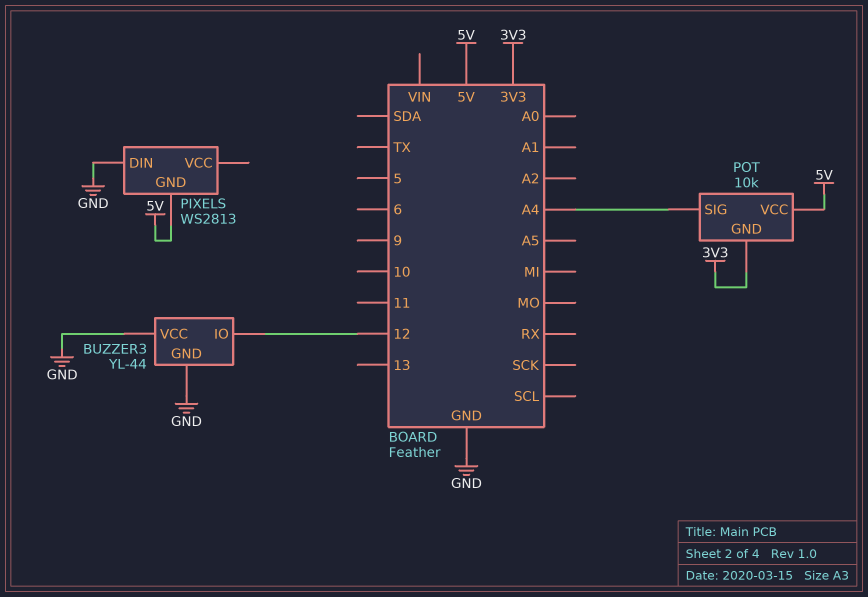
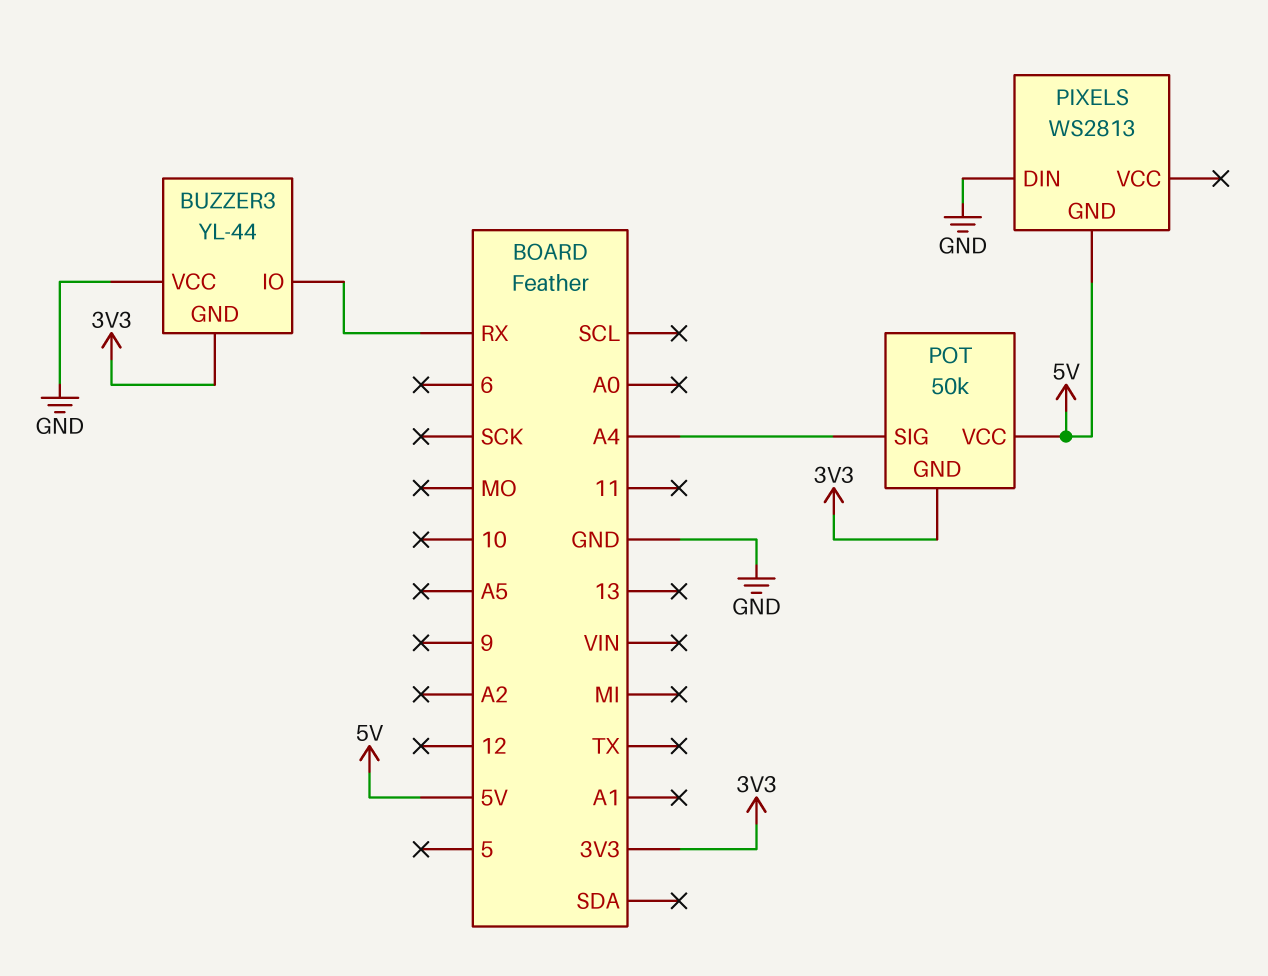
BUZZER3 pin GND: GND -> 3V3
BUZZER3 pin IO: 12 -> RX
POT: 10k -> 50k

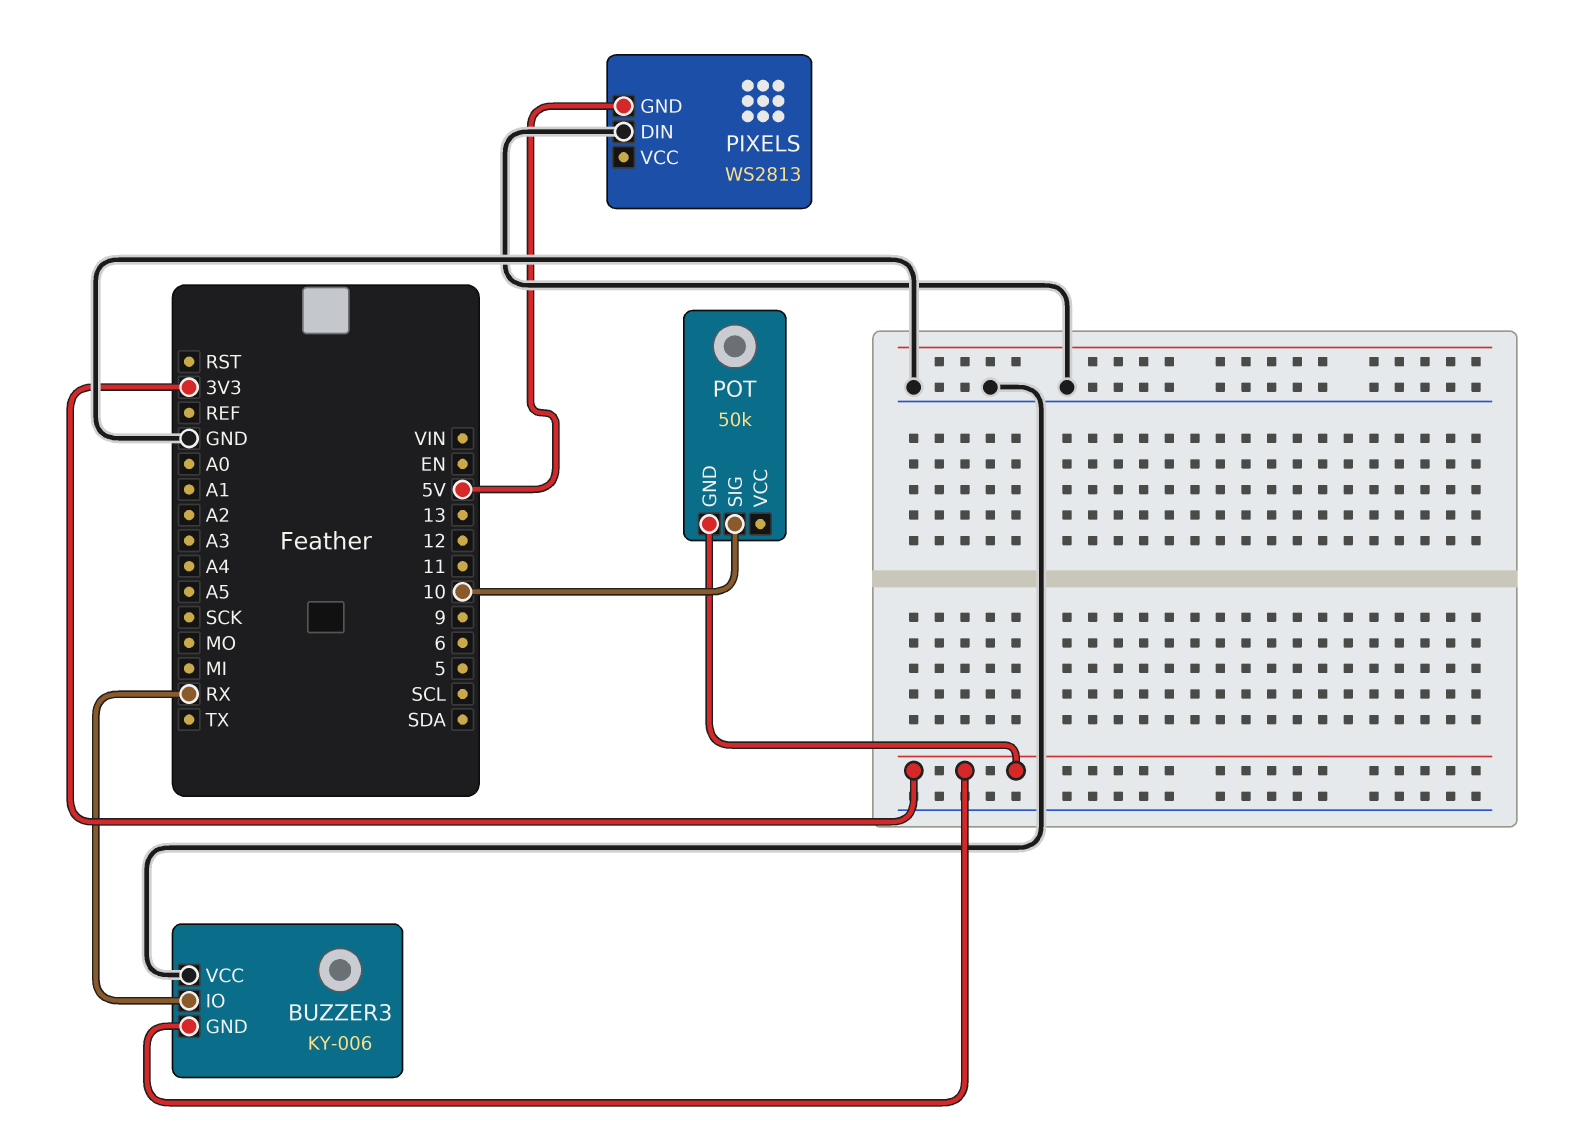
BUZZER3: YL-44 -> KY-006
POT pin SIG: A4 -> 10
POT pin VCC: 5V -> none

